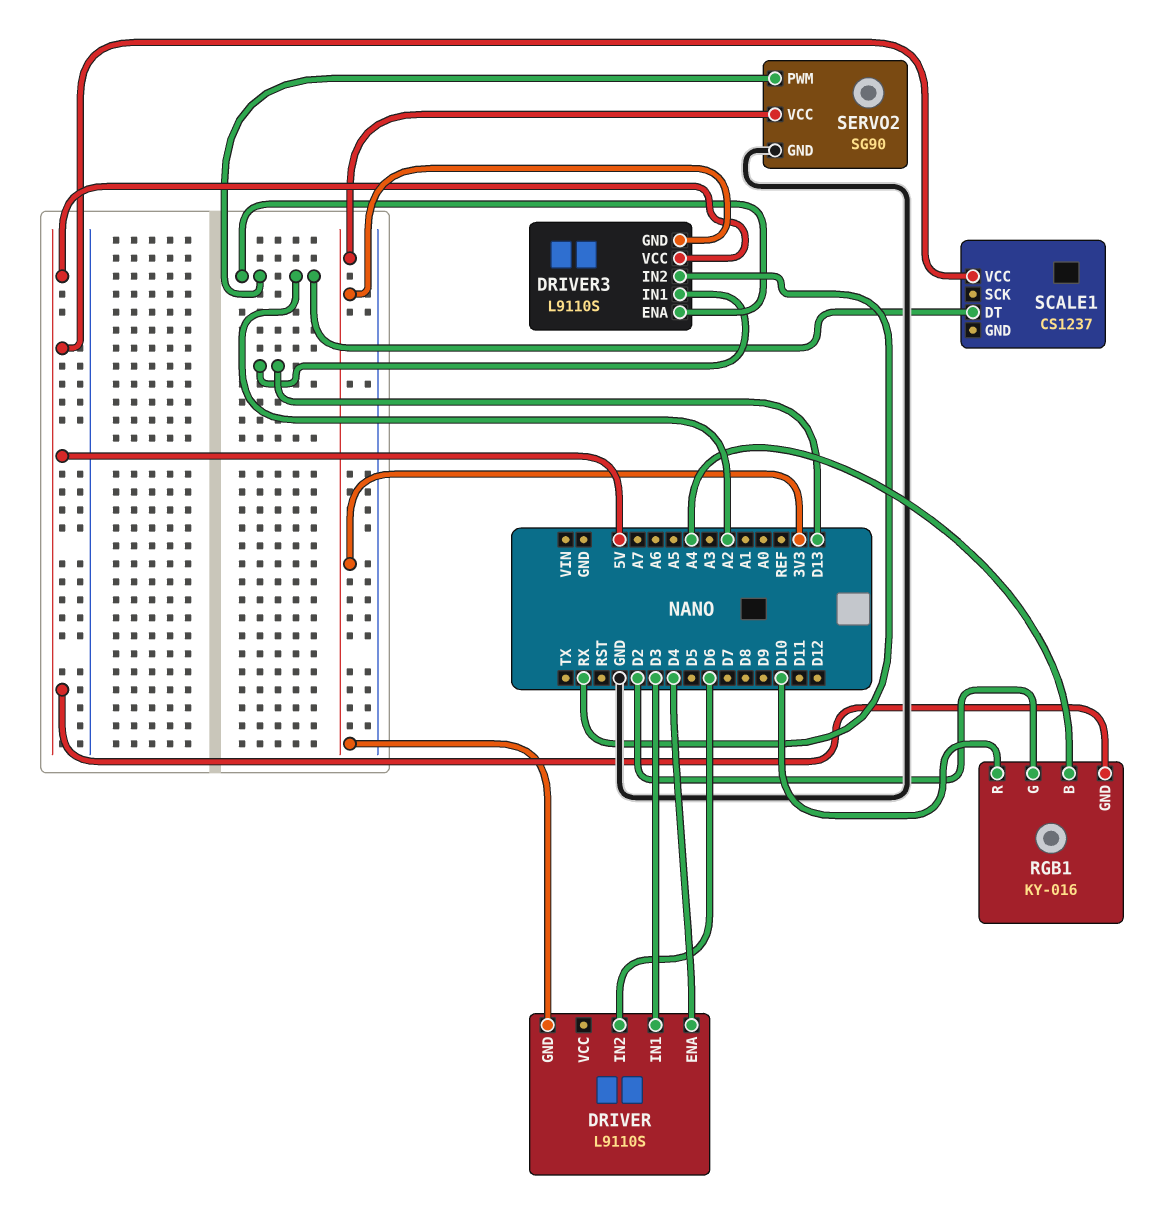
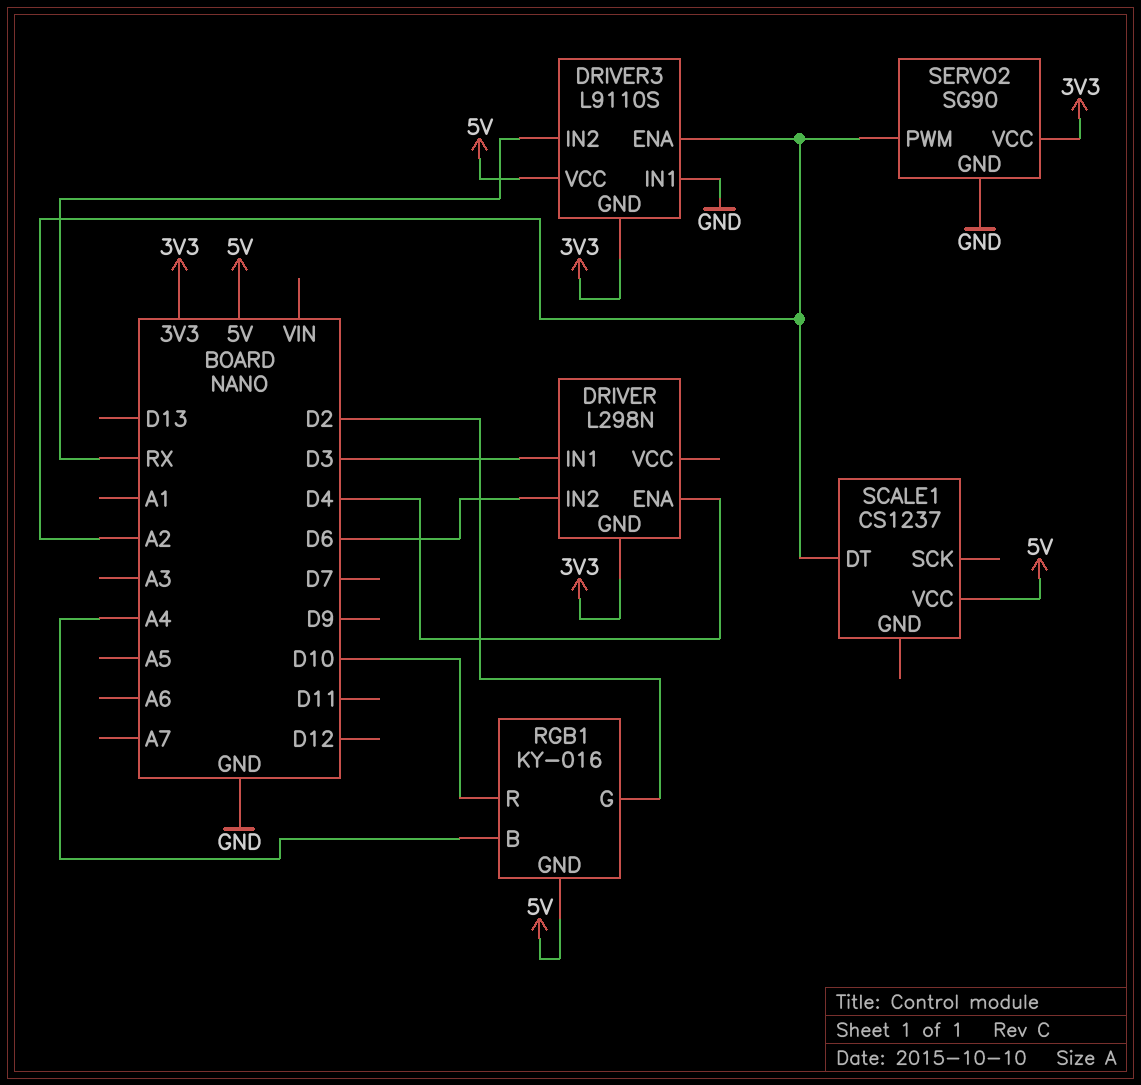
DRIVER: L9110S -> L298N
DRIVER3 pin IN1: D13 -> GND

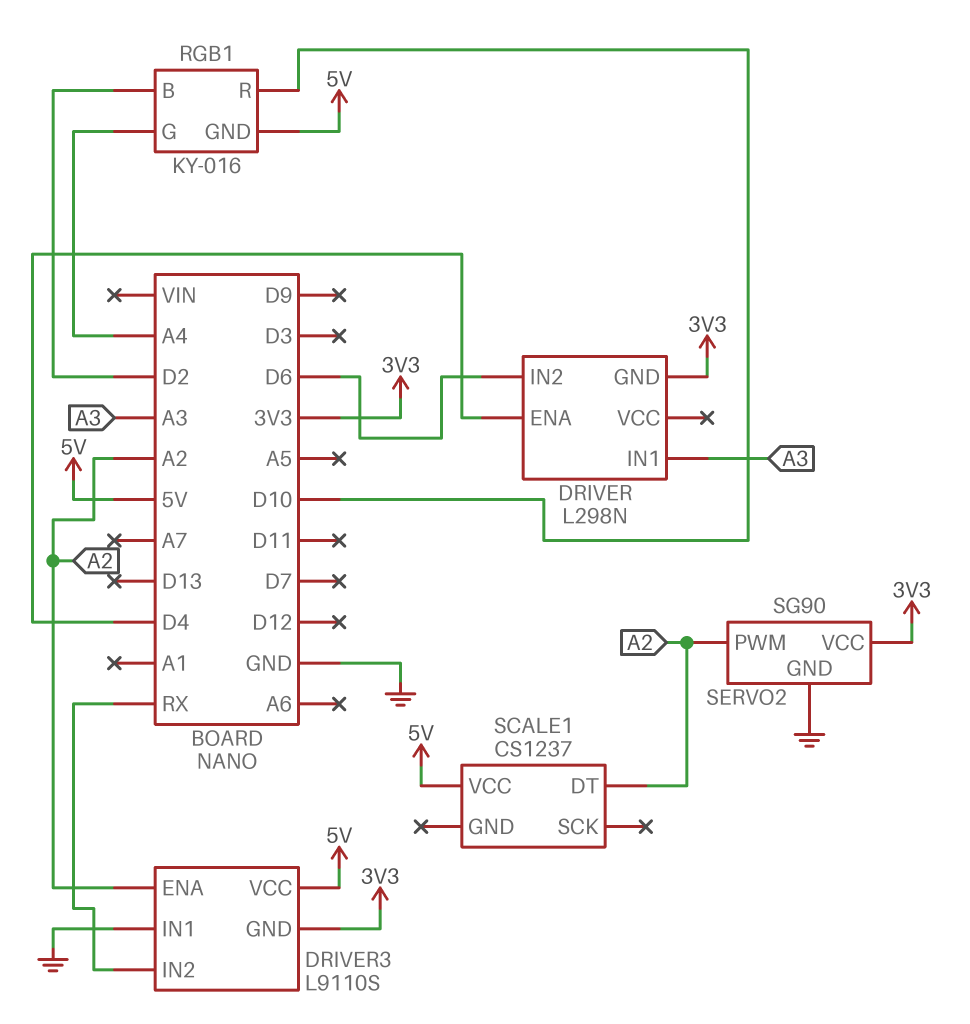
DRIVER pin IN1: D3 -> A3
RGB1 pin B: A4 -> D2
RGB1 pin G: D2 -> A4

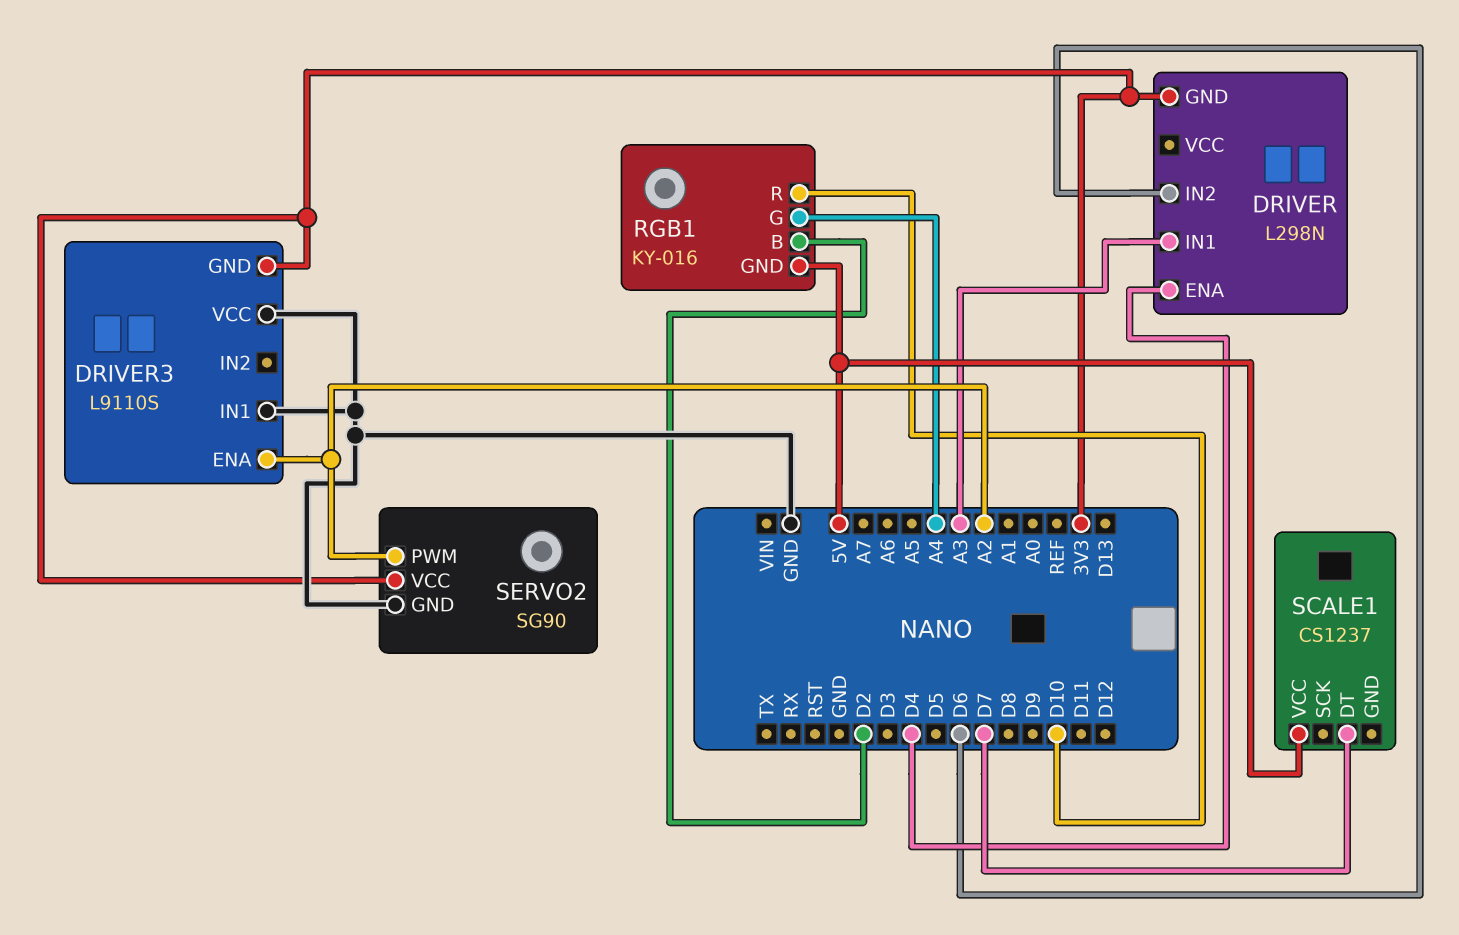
DRIVER3 pin IN2: RX -> none
DRIVER3 pin VCC: 5V -> GND
SCALE1 pin DT: A2 -> D7

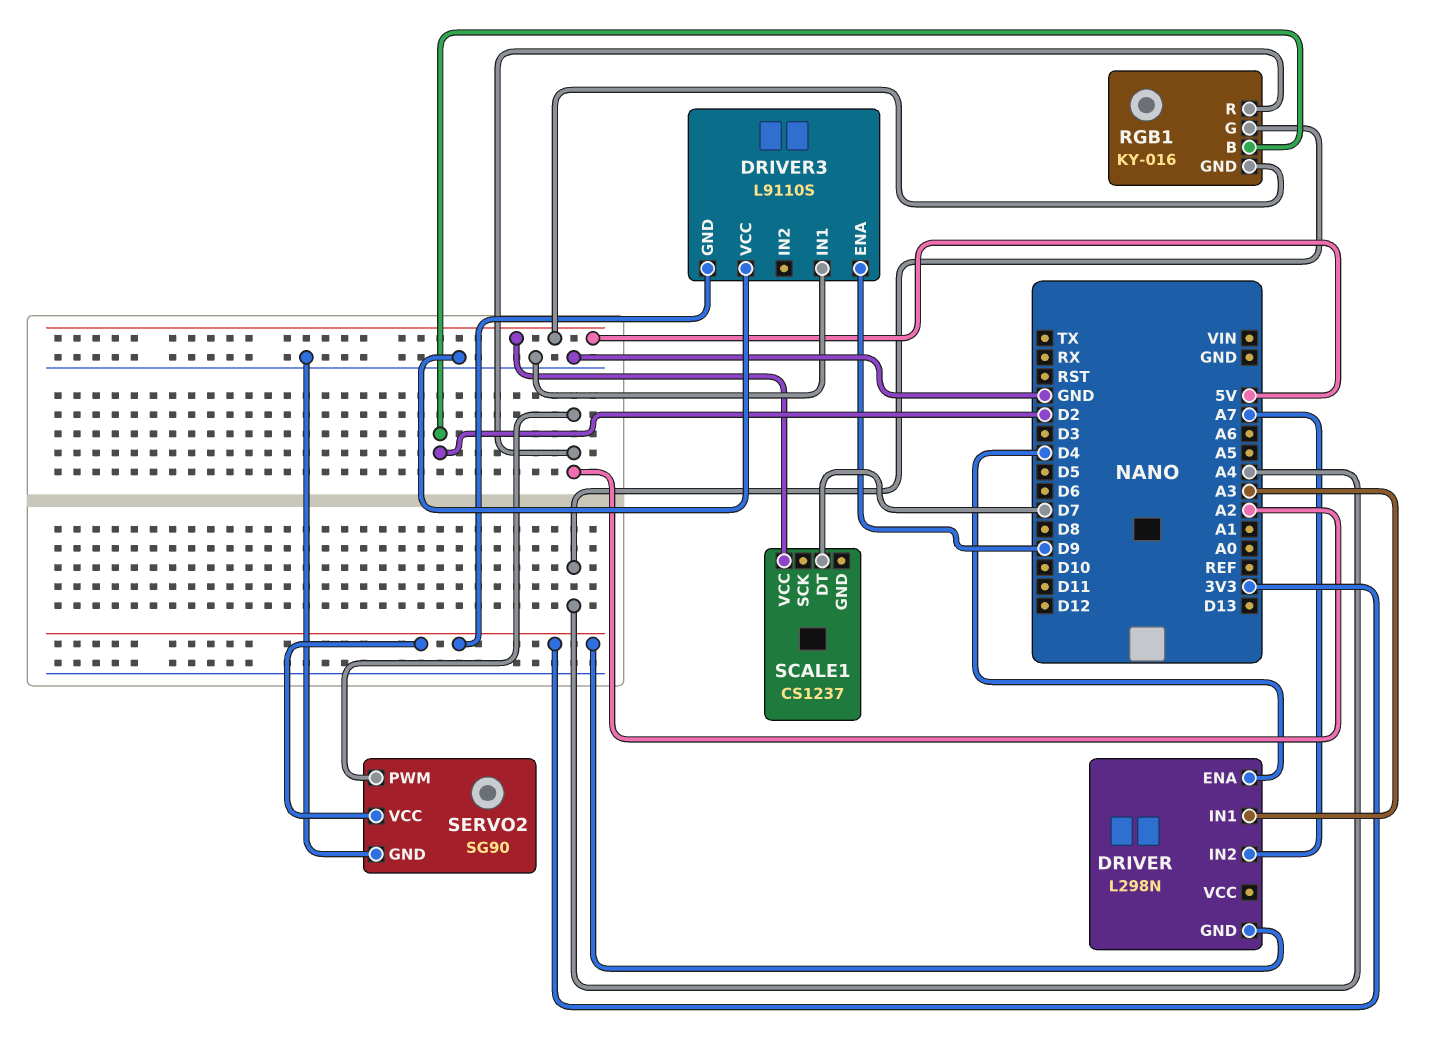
DRIVER pin IN2: D6 -> A7
DRIVER3 pin ENA: A2 -> D9
RGB1 pin R: D10 -> A2

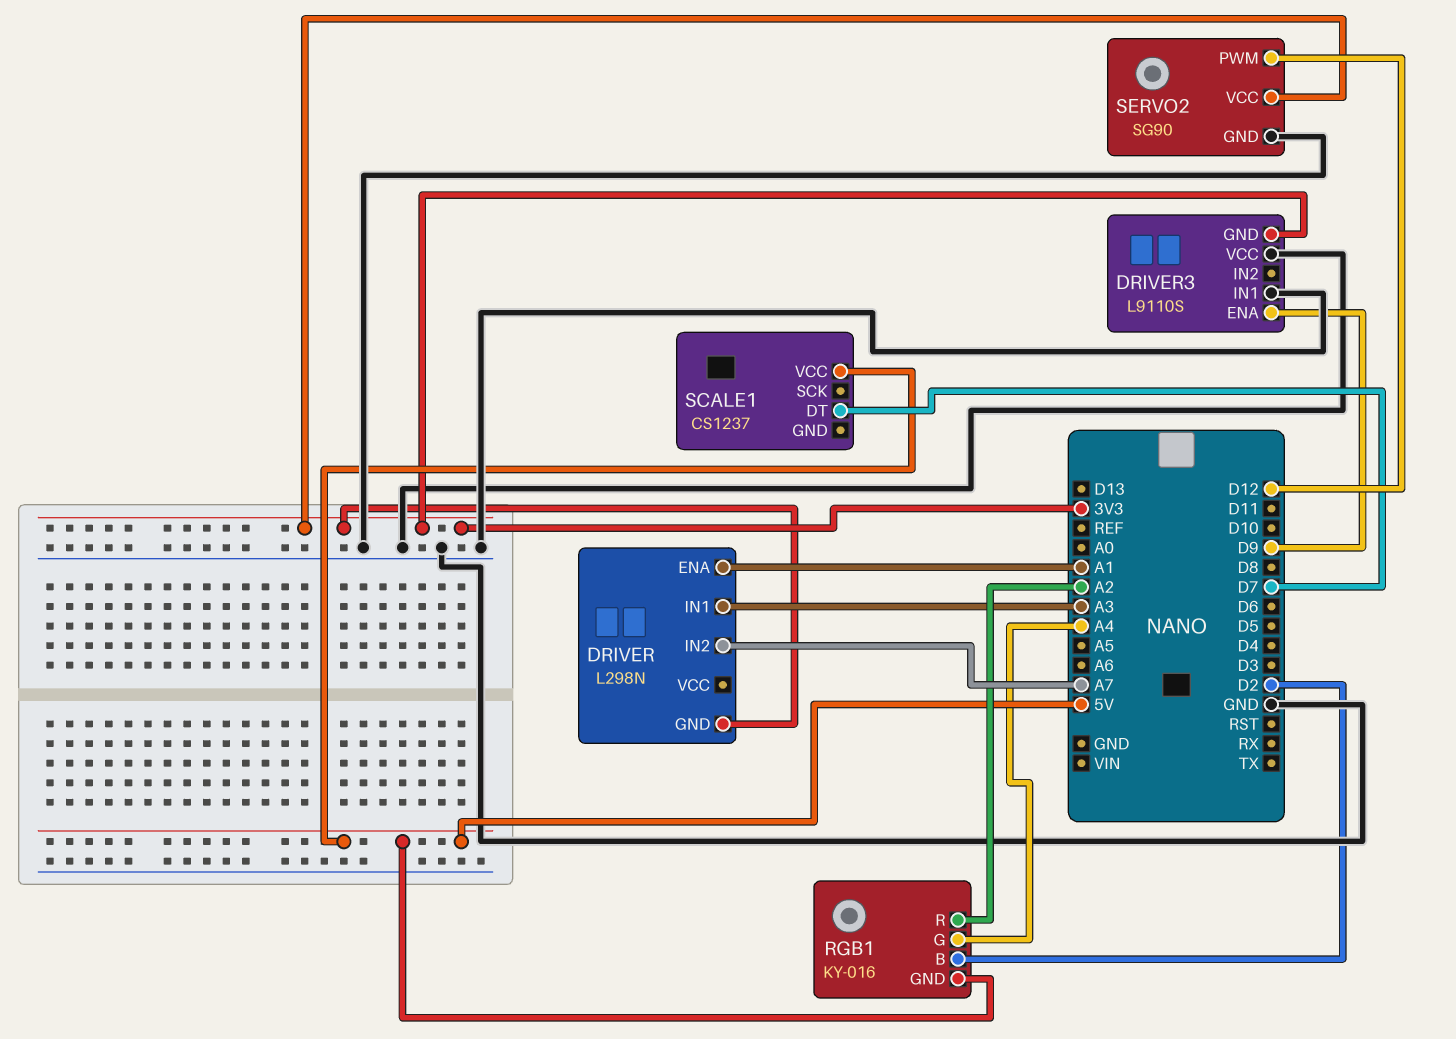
DRIVER pin ENA: D4 -> A1
SERVO2 pin PWM: A2 -> D12

